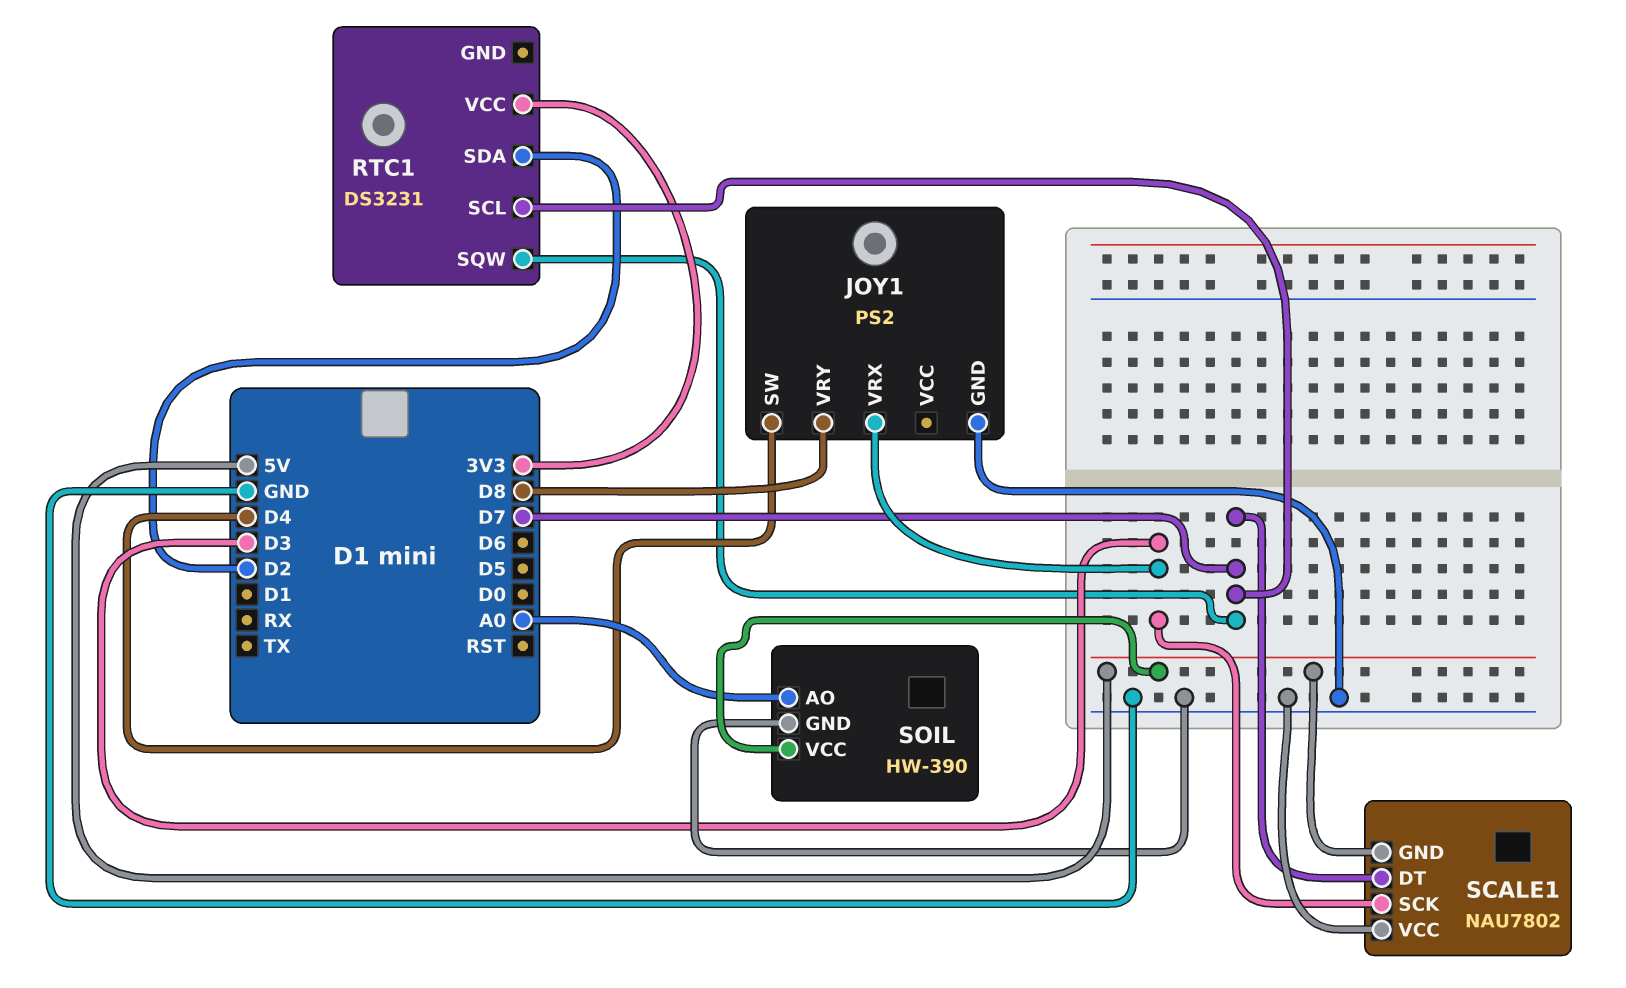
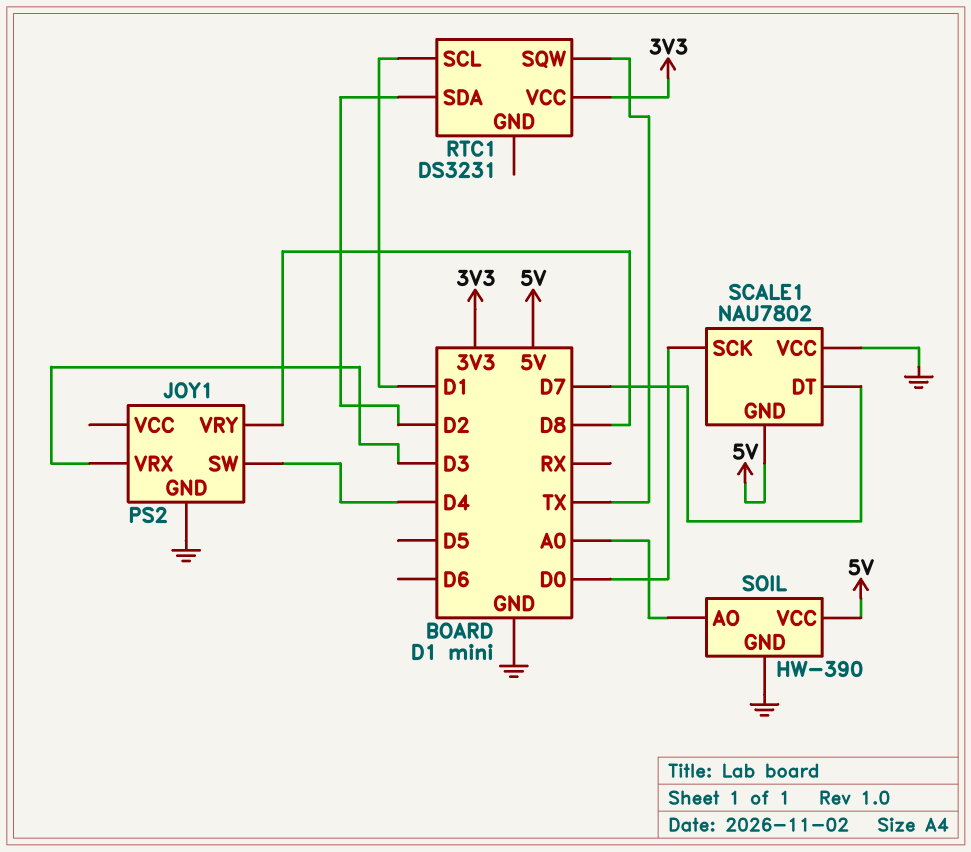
RTC1 pin SCL: D7 -> D1
RTC1 pin SQW: D7 -> TX
SCALE1 pin SCK: D3 -> D0

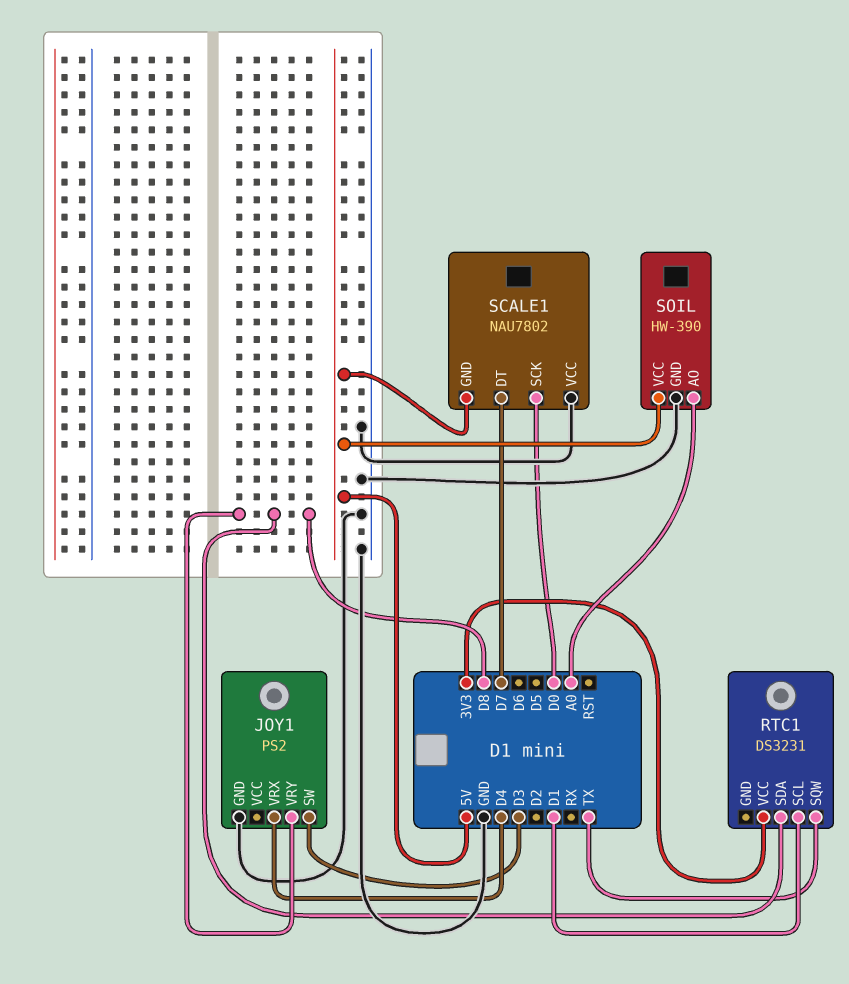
JOY1 pin SW: D4 -> D3
JOY1 pin VRX: D3 -> D4
RTC1 pin SDA: D2 -> D8

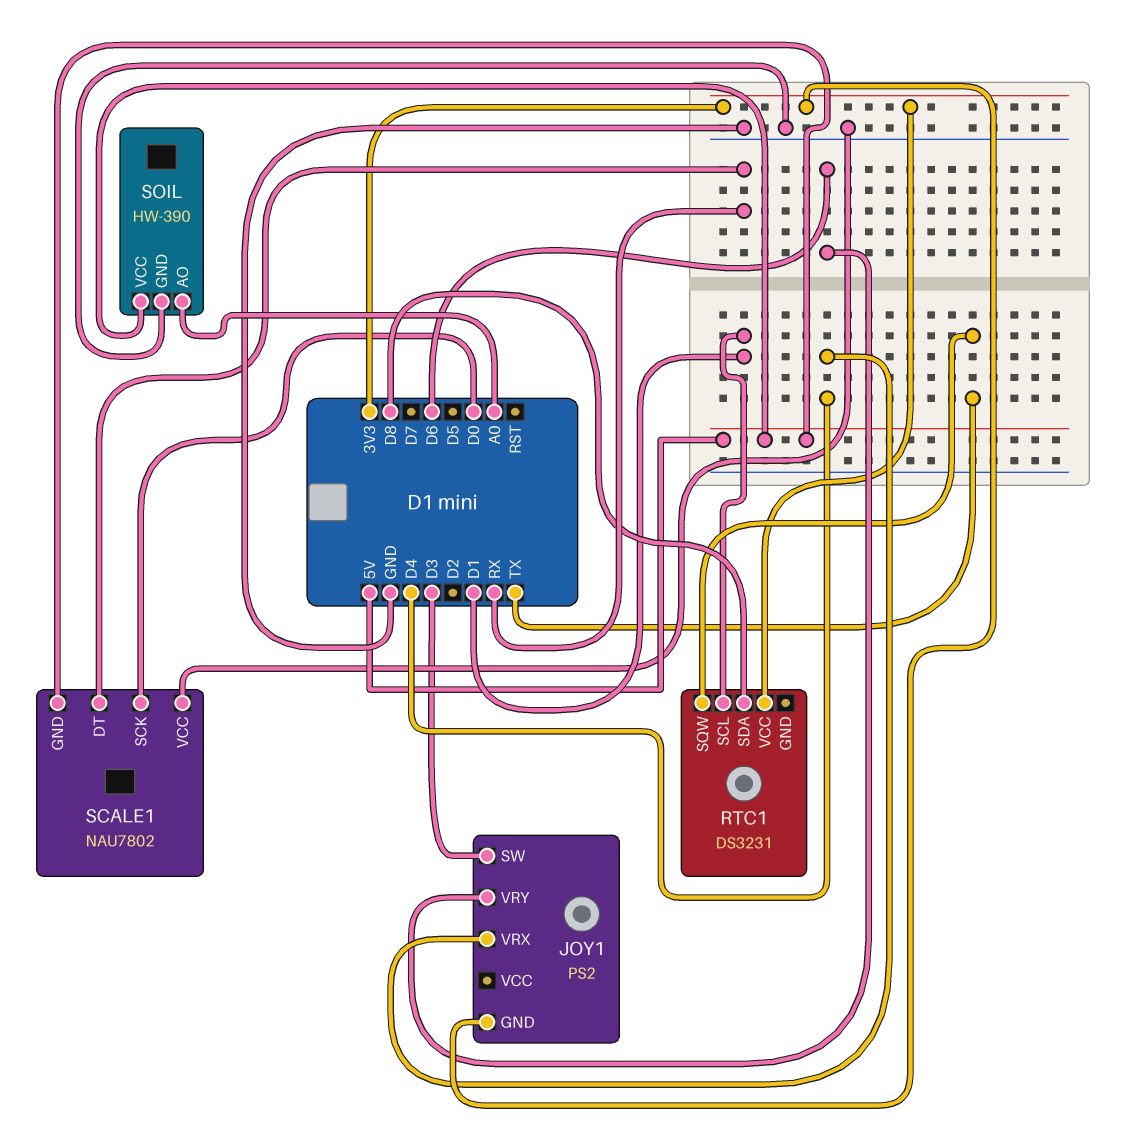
JOY1 pin GND: GND -> 3V3
JOY1 pin VRY: D8 -> D6
SCALE1 pin DT: D7 -> RX

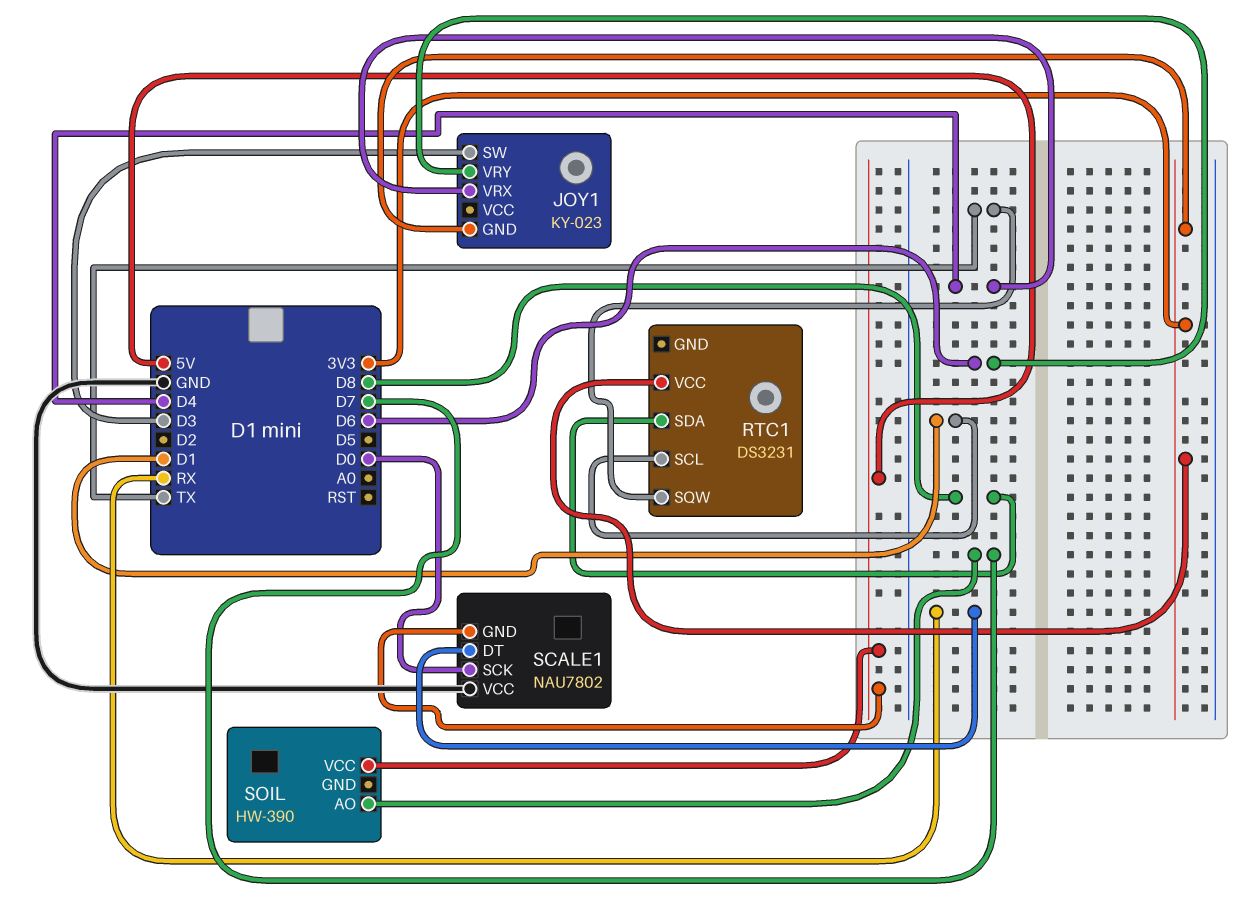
JOY1: PS2 -> KY-023
SOIL pin AO: A0 -> D7
SOIL pin GND: GND -> none

